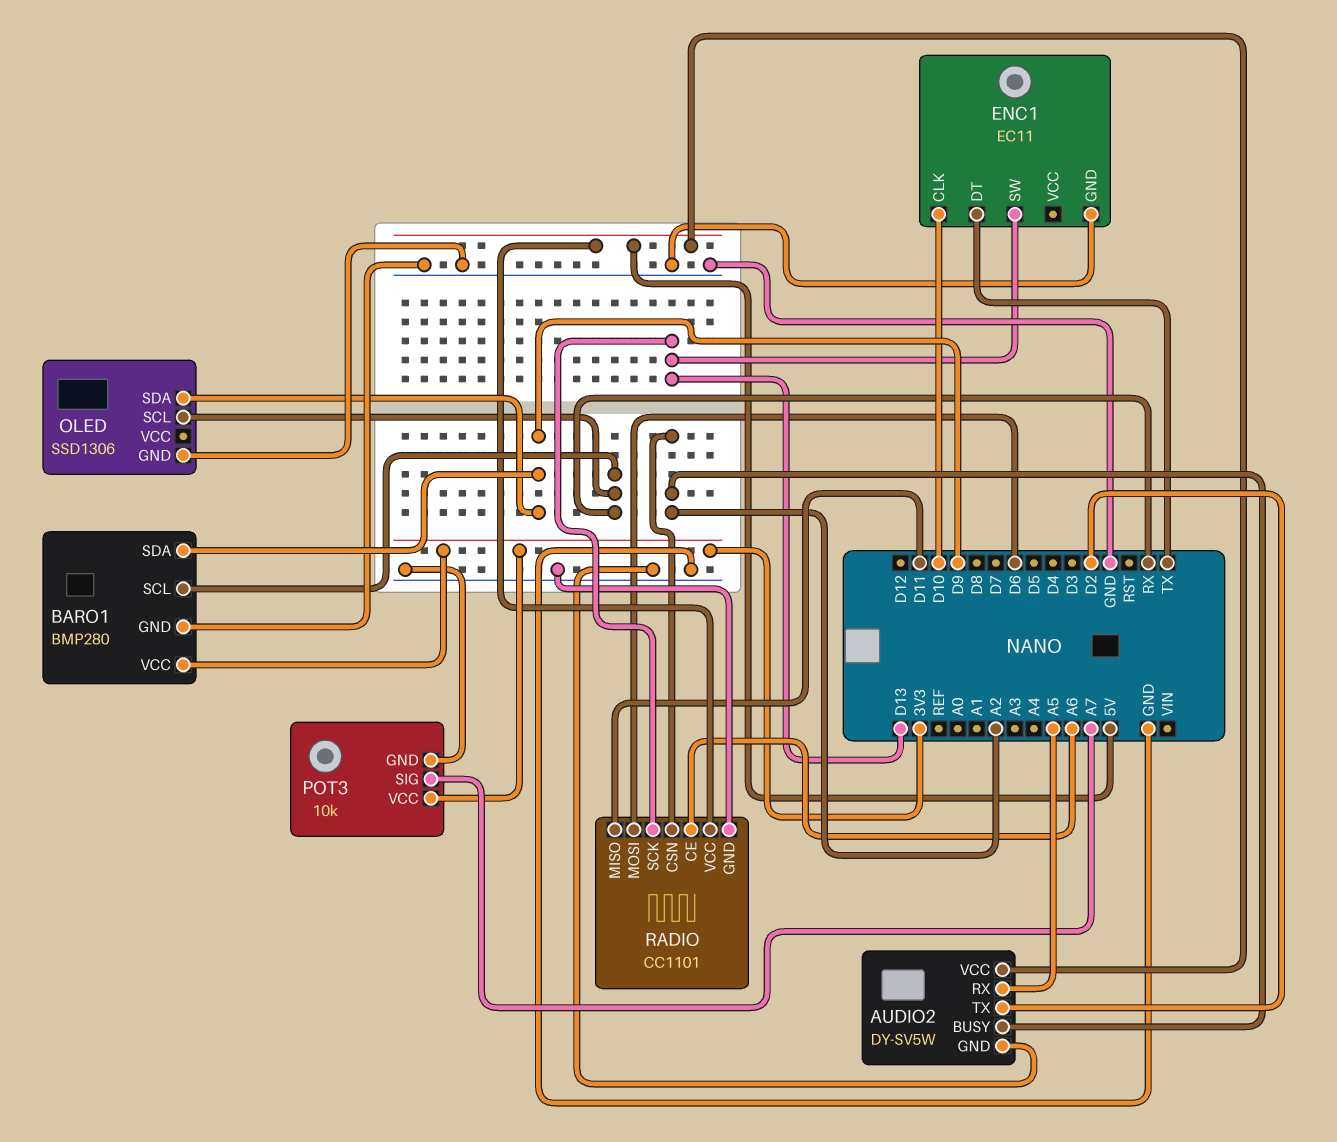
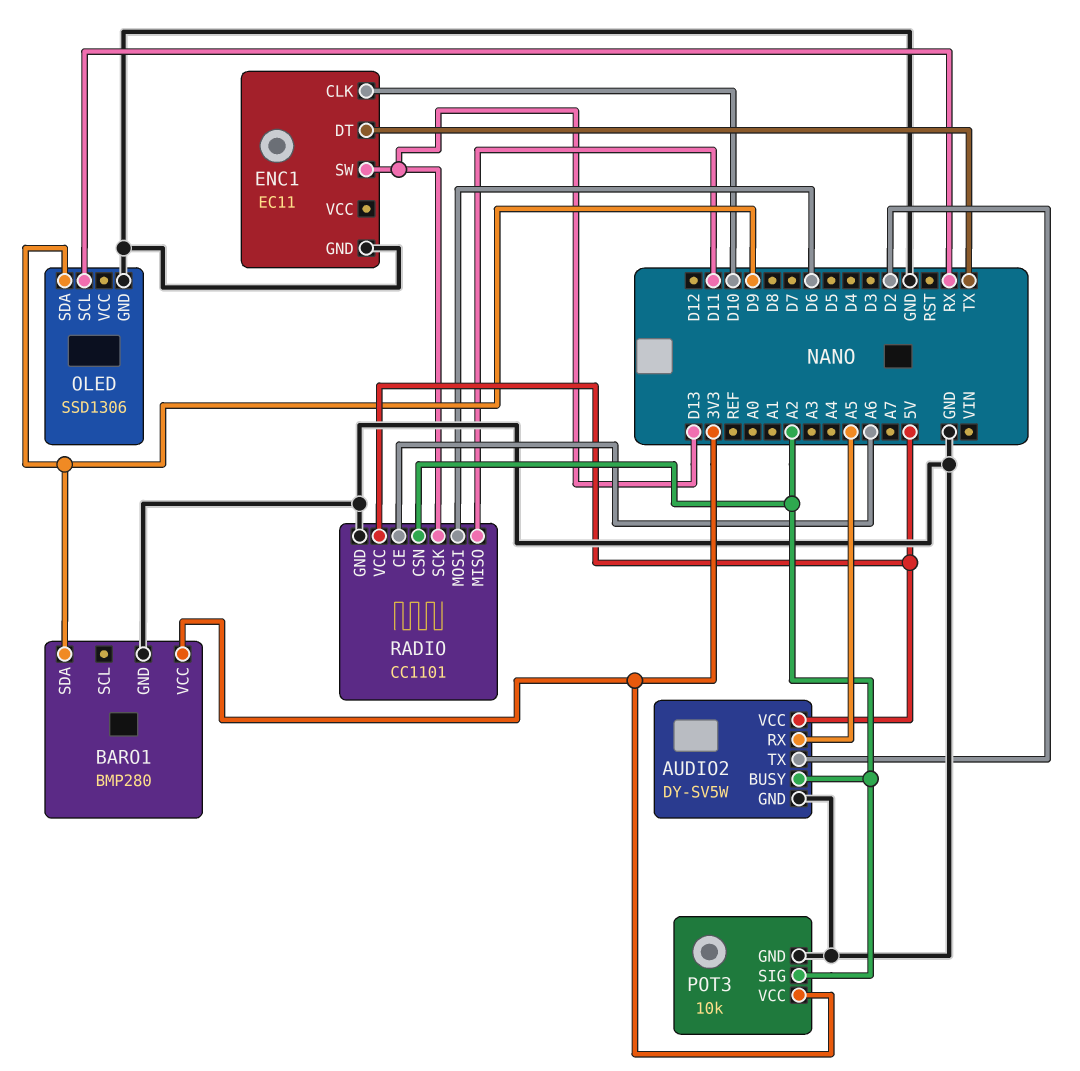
BARO1 pin SCL: RX -> none
POT3 pin SIG: A7 -> A2

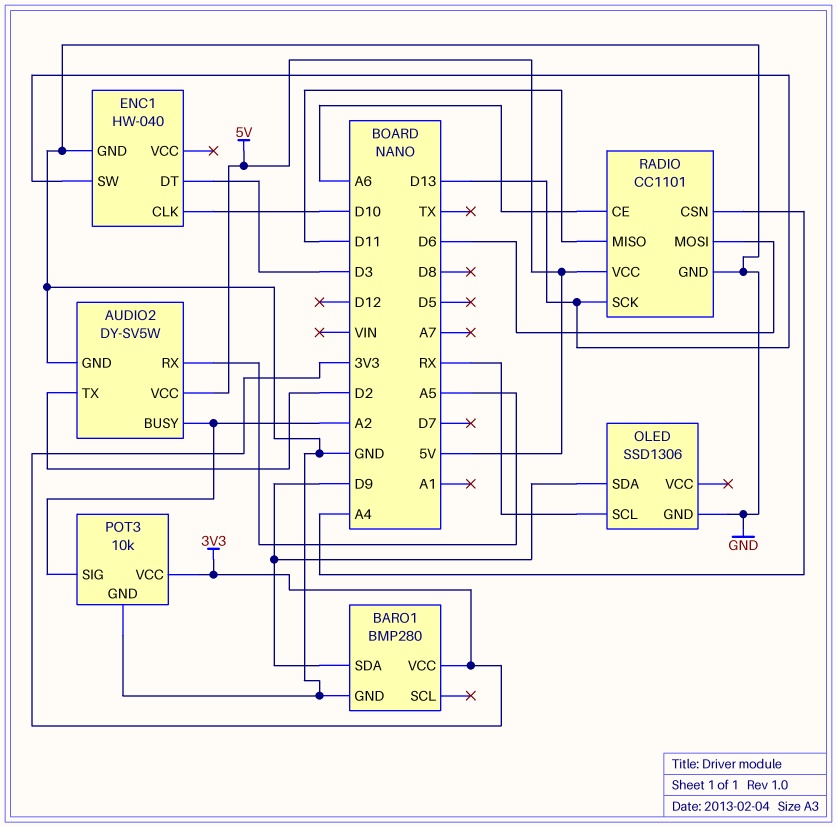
ENC1: EC11 -> HW-040
ENC1 pin DT: TX -> D3
RADIO pin CSN: A2 -> A4

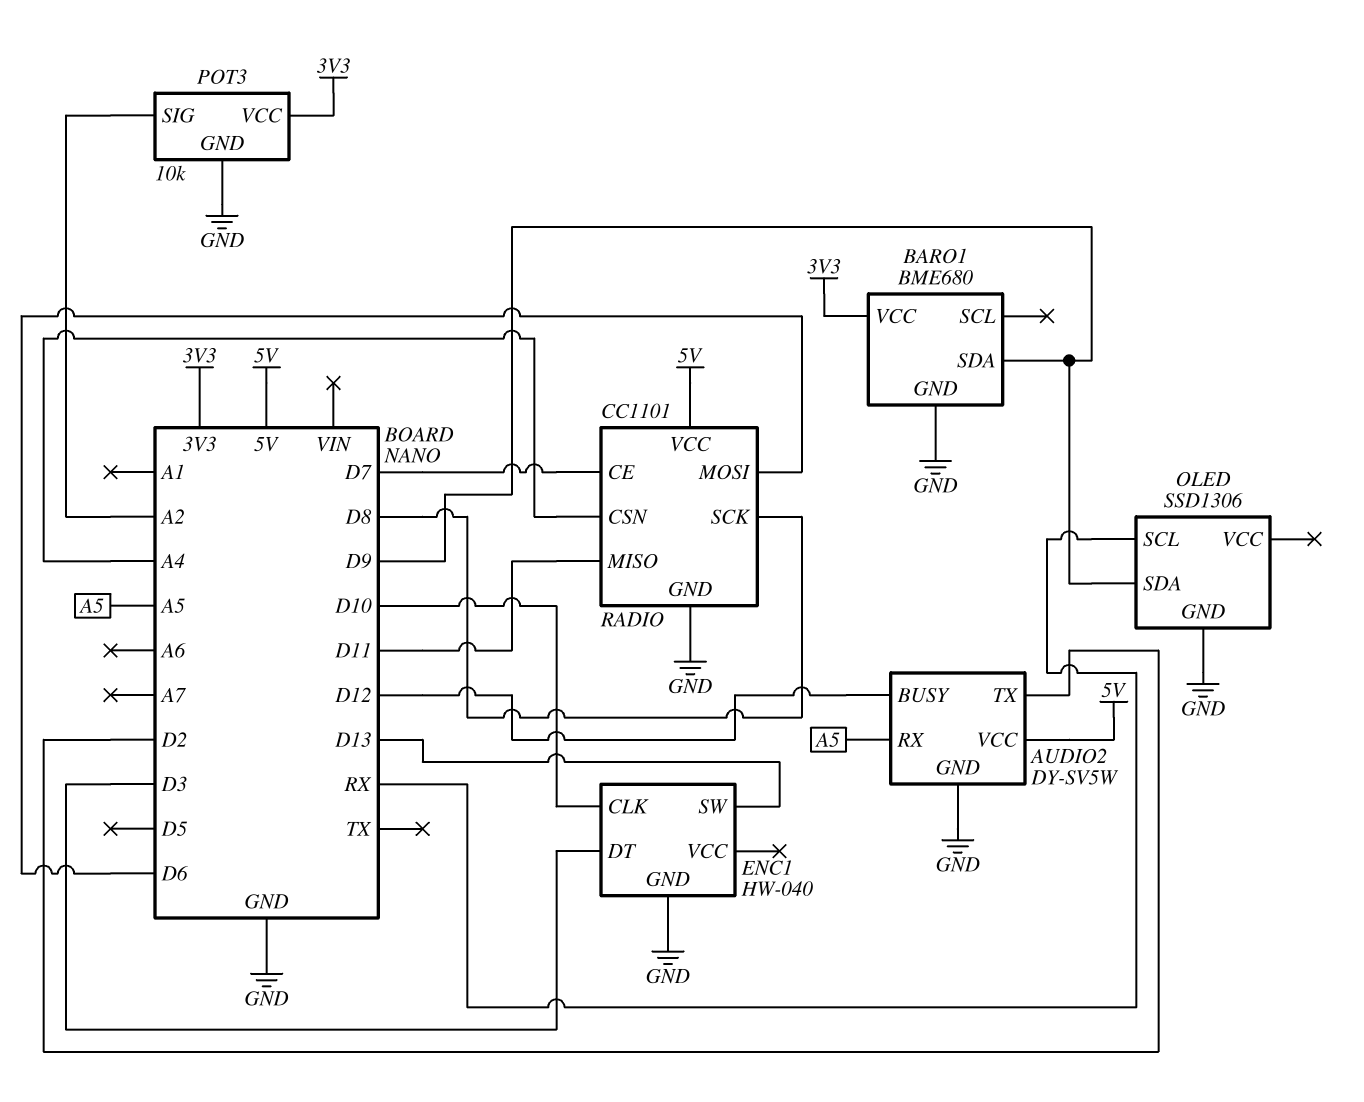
AUDIO2 pin BUSY: A2 -> D12
BARO1: BMP280 -> BME680
RADIO pin CE: A6 -> D7
RADIO pin SCK: D13 -> D8

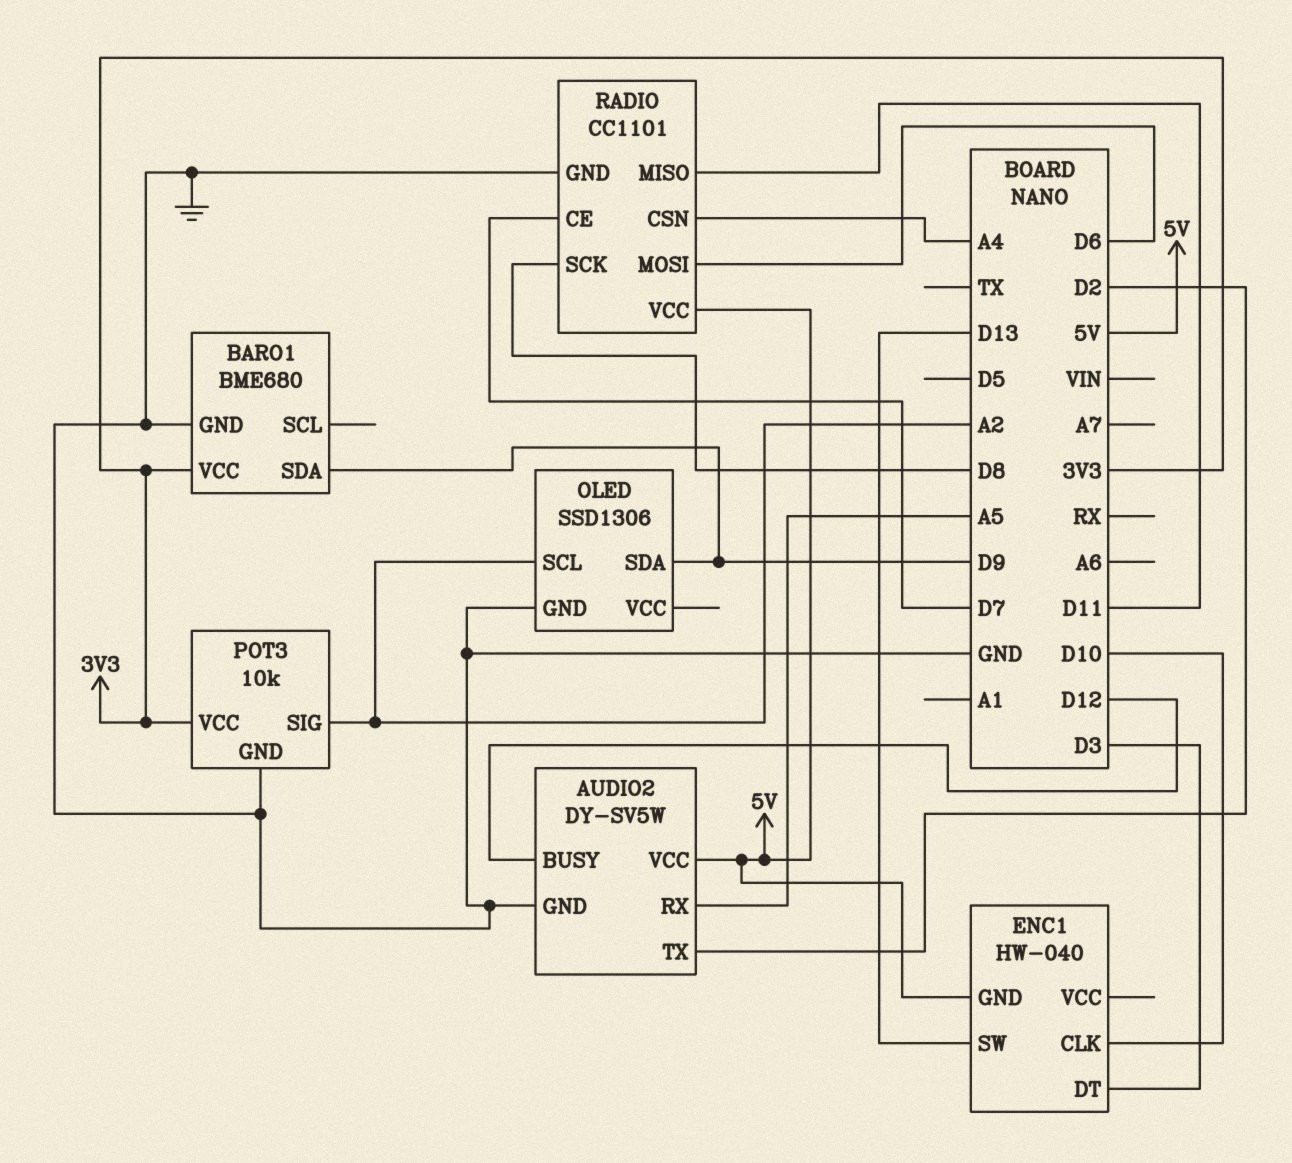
ENC1 pin GND: GND -> 5V
OLED pin SCL: RX -> A2

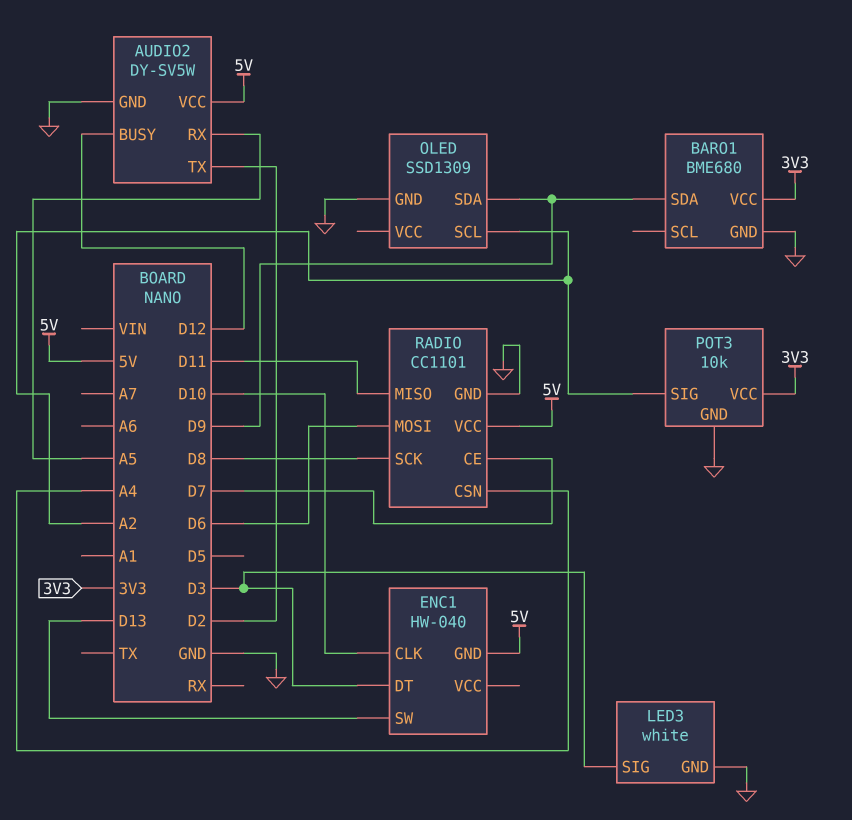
LED3: none -> white
LED3 pin GND: none -> GND
LED3 pin SIG: none -> D3
OLED: SSD1306 -> SSD1309

